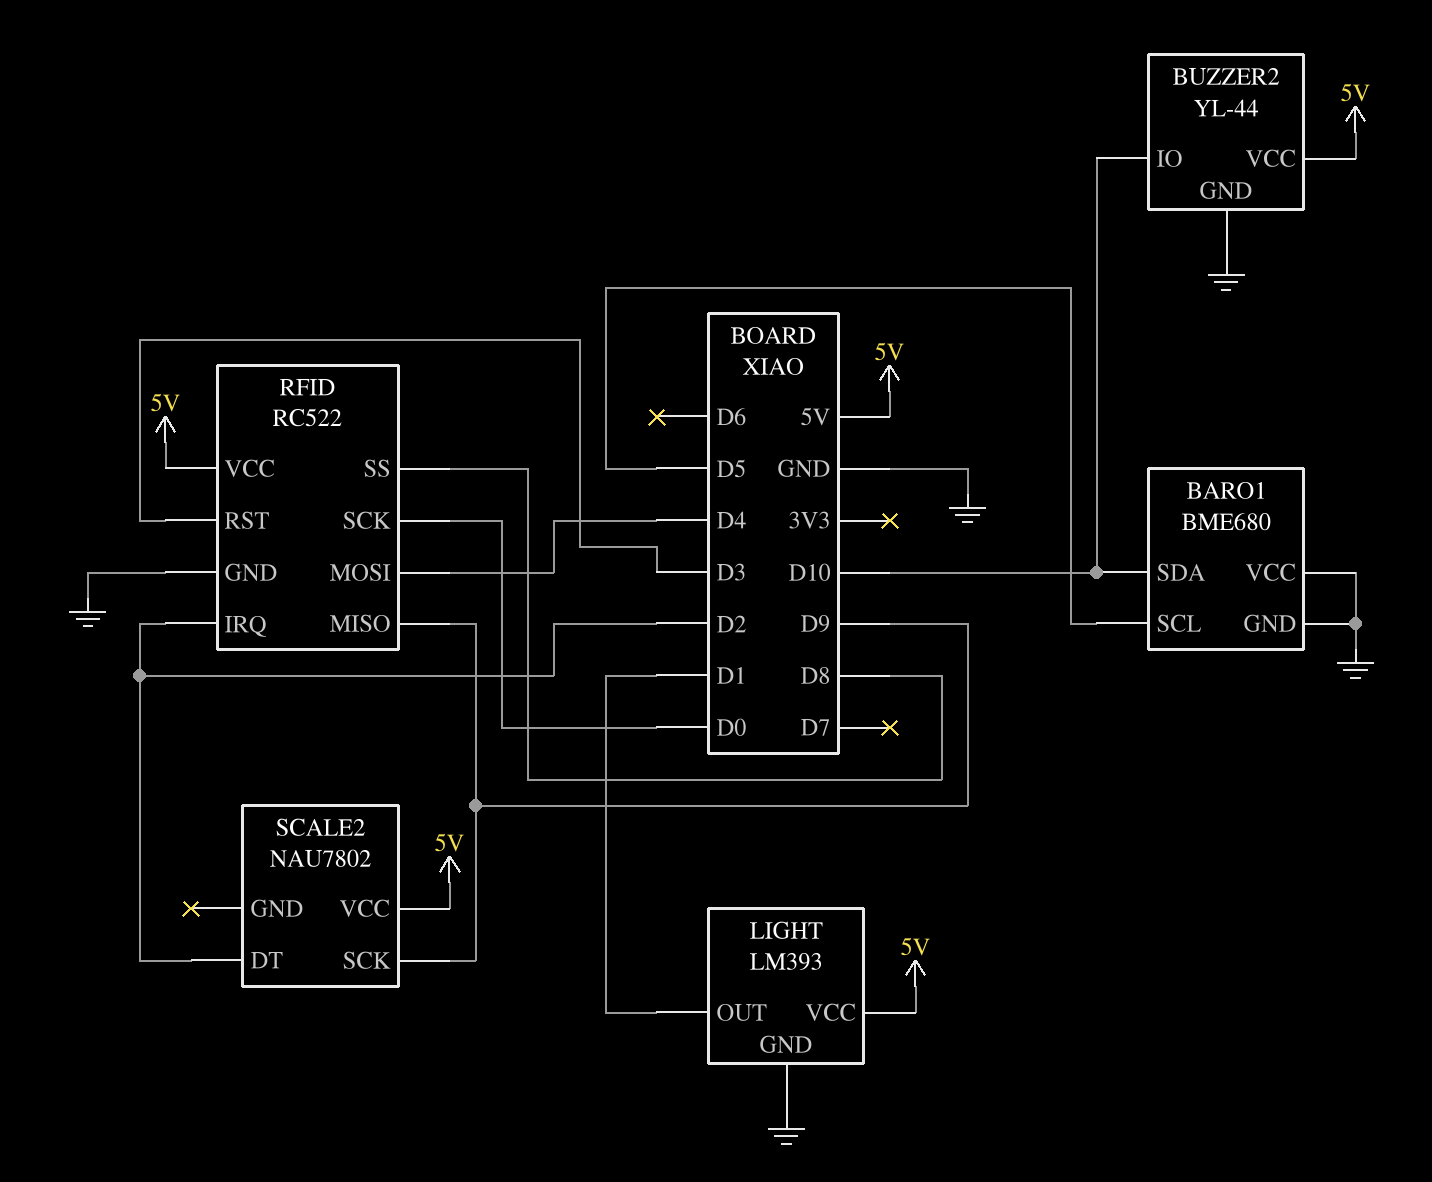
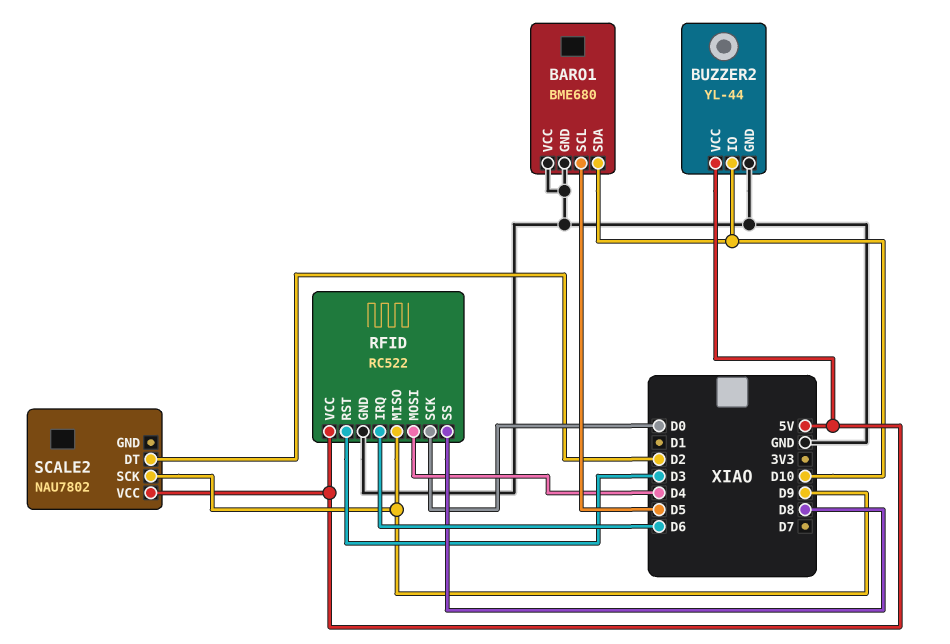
LIGHT: LM393 -> none
LIGHT pin GND: GND -> none
LIGHT pin OUT: D1 -> none
LIGHT pin VCC: 5V -> none
RFID pin IRQ: D2 -> D6

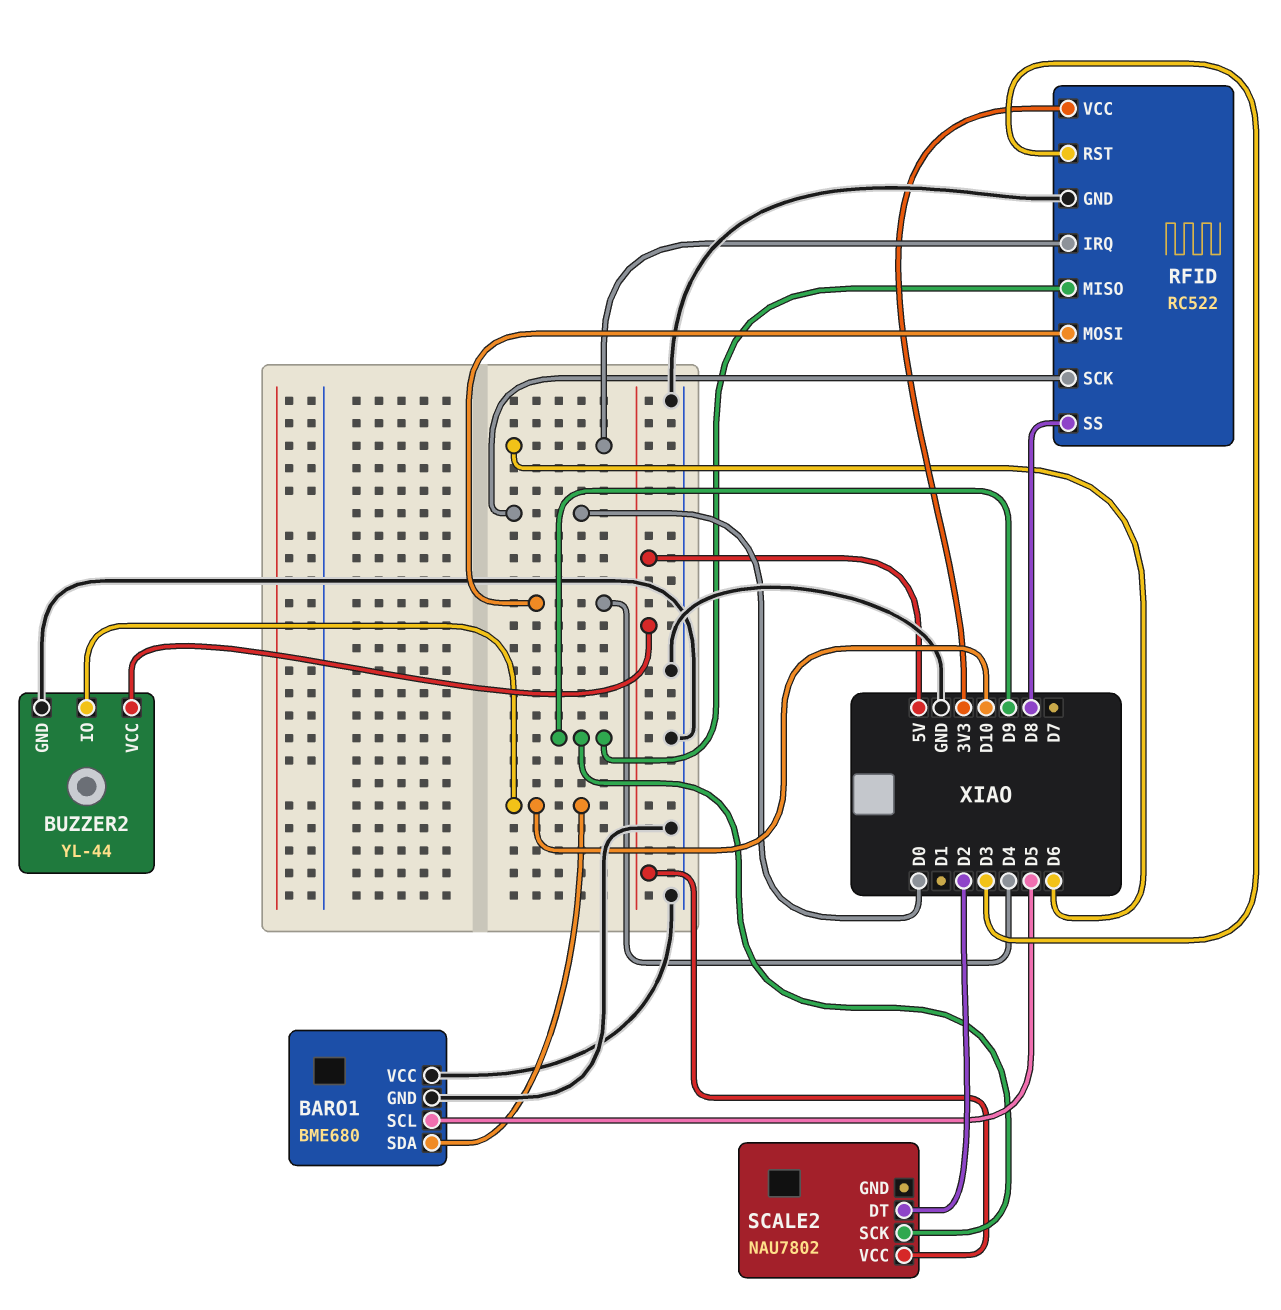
RFID pin VCC: 5V -> 3V3

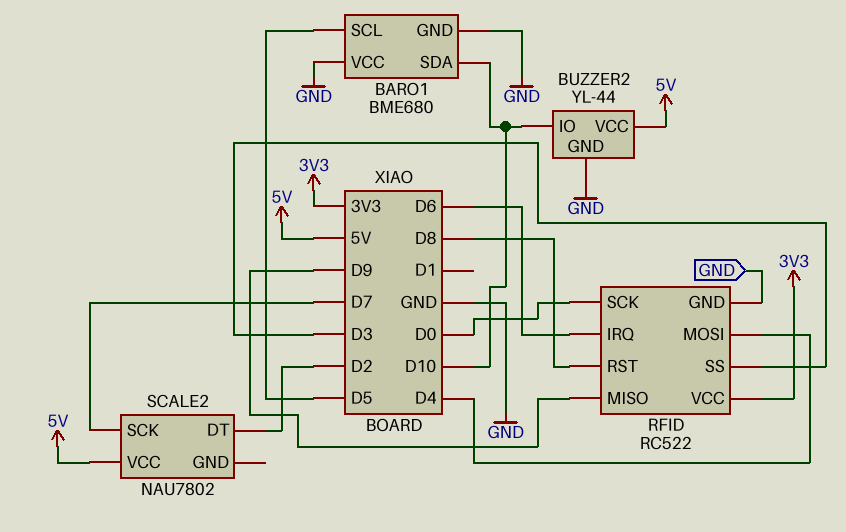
RFID pin RST: D3 -> D8
RFID pin SS: D8 -> D3
SCALE2 pin SCK: D9 -> D7

